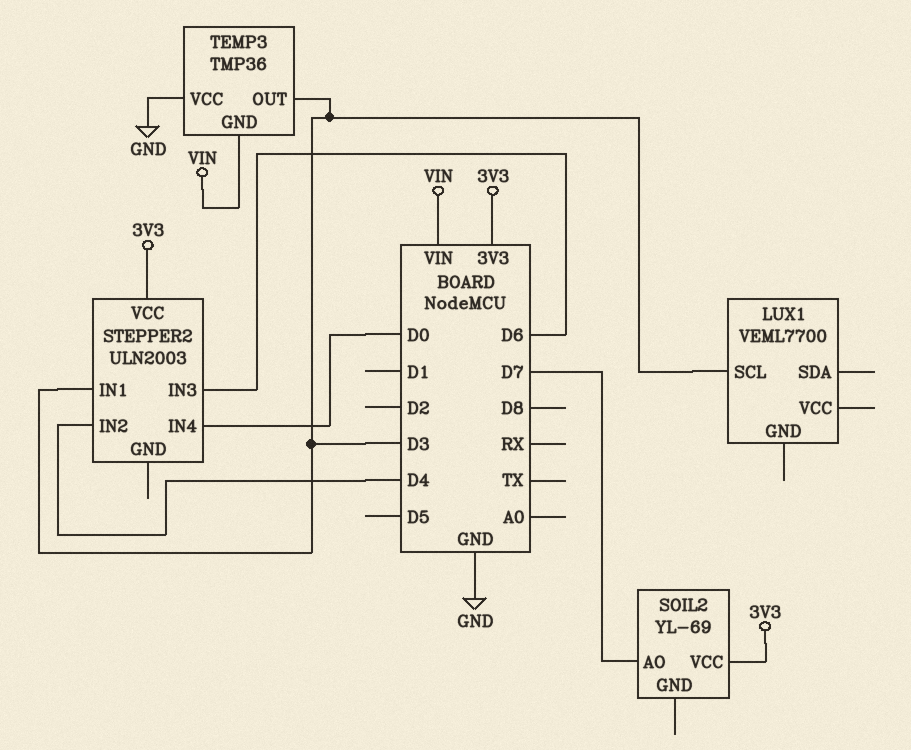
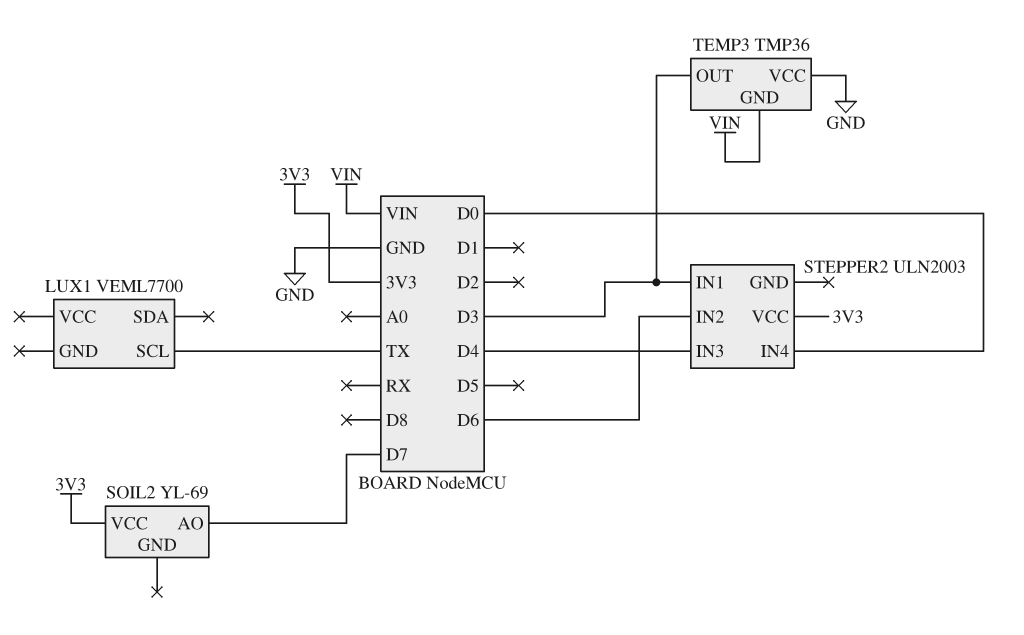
LUX1 pin SCL: D3 -> TX
STEPPER2 pin IN2: D4 -> D6
STEPPER2 pin IN3: D6 -> D4

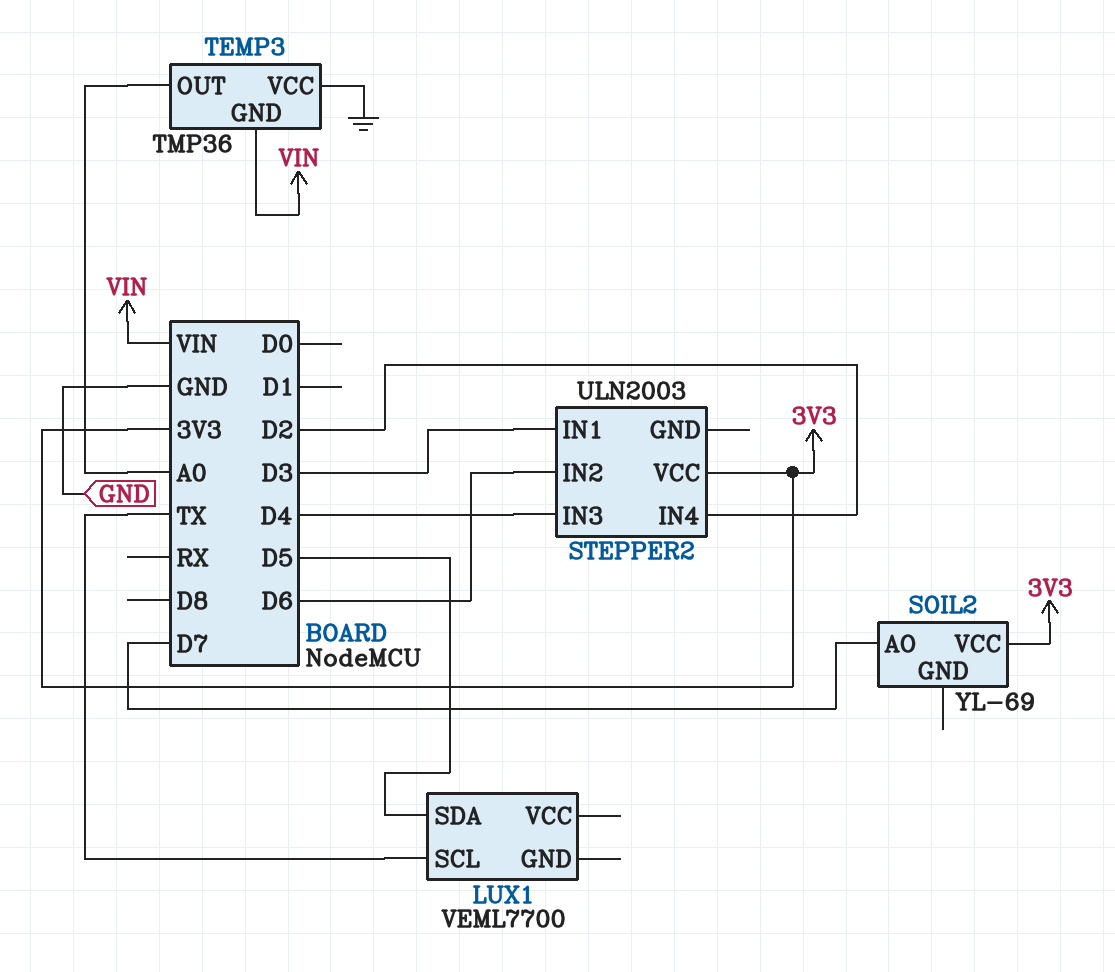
LUX1 pin SDA: none -> D5
STEPPER2 pin IN4: D0 -> D2
TEMP3 pin OUT: D3 -> A0

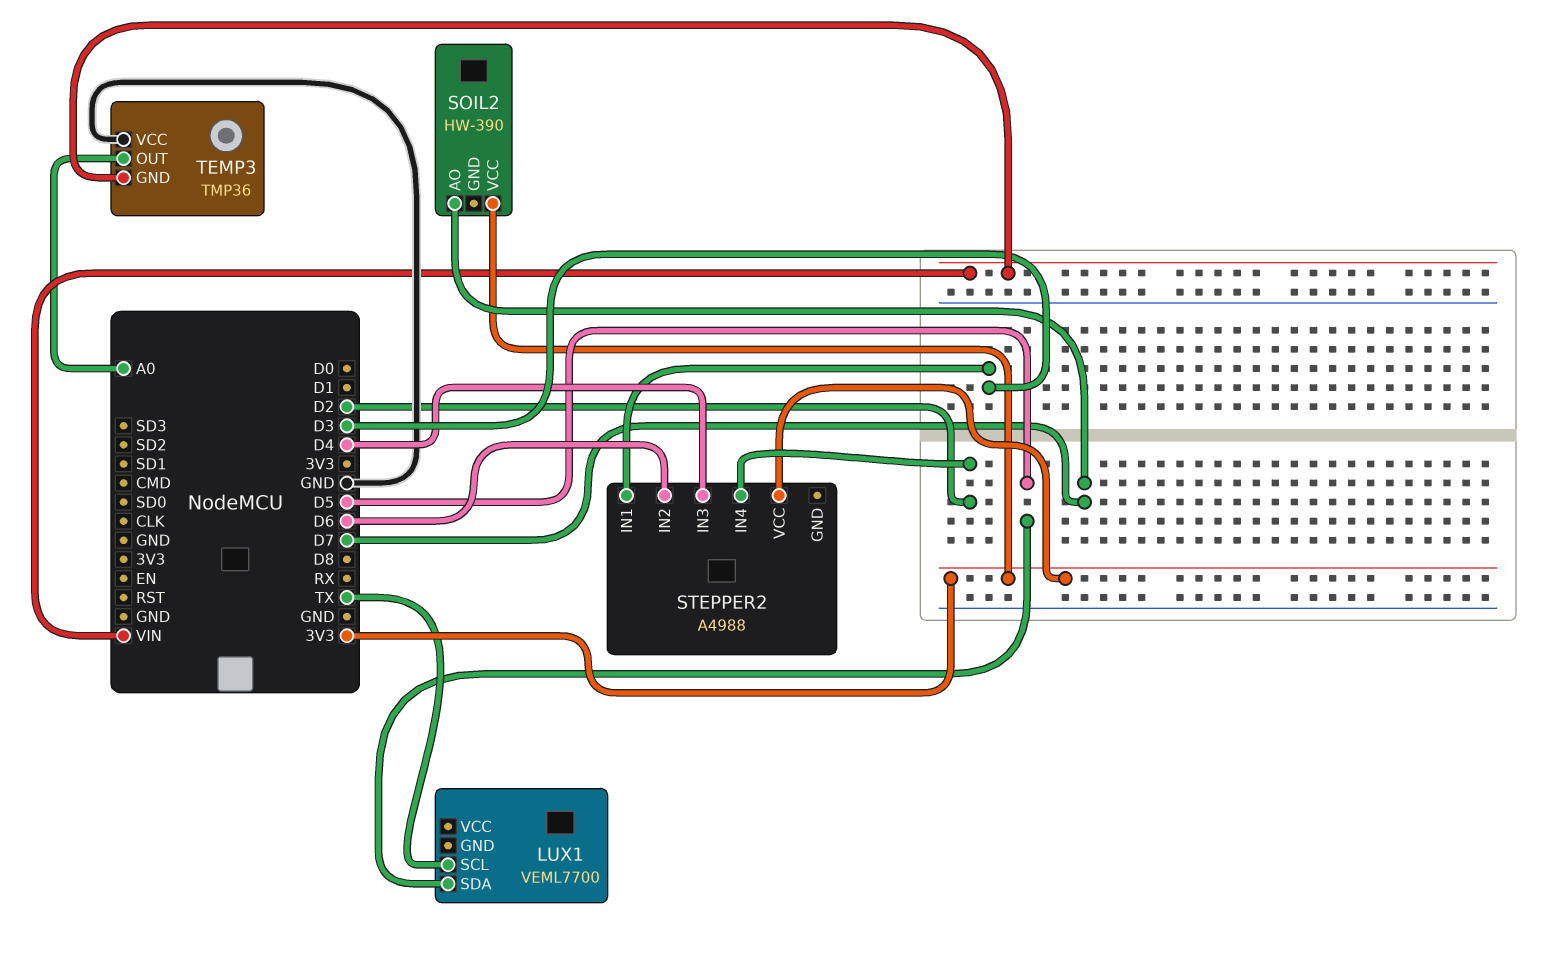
SOIL2: YL-69 -> HW-390
STEPPER2: ULN2003 -> A4988

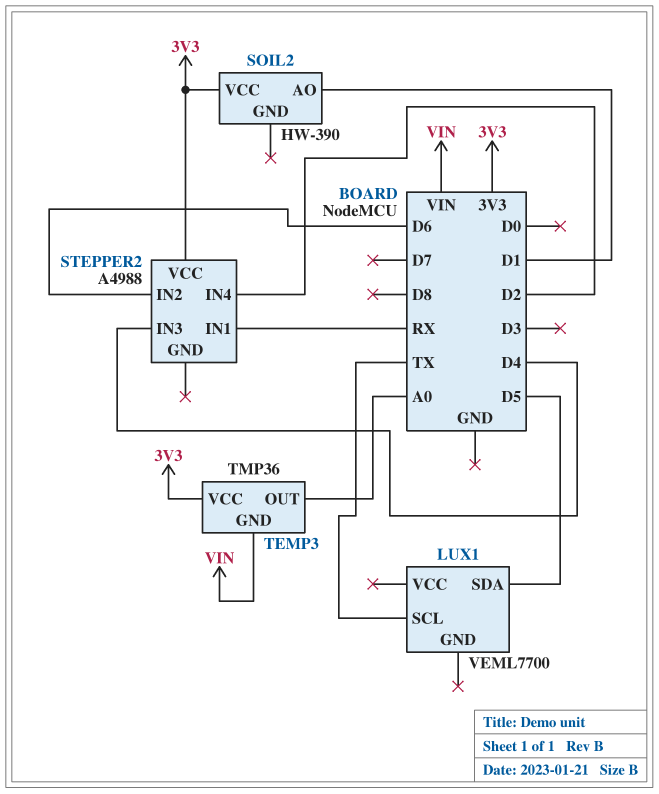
SOIL2 pin AO: D7 -> D1
STEPPER2 pin IN1: D3 -> RX
TEMP3 pin VCC: GND -> 3V3

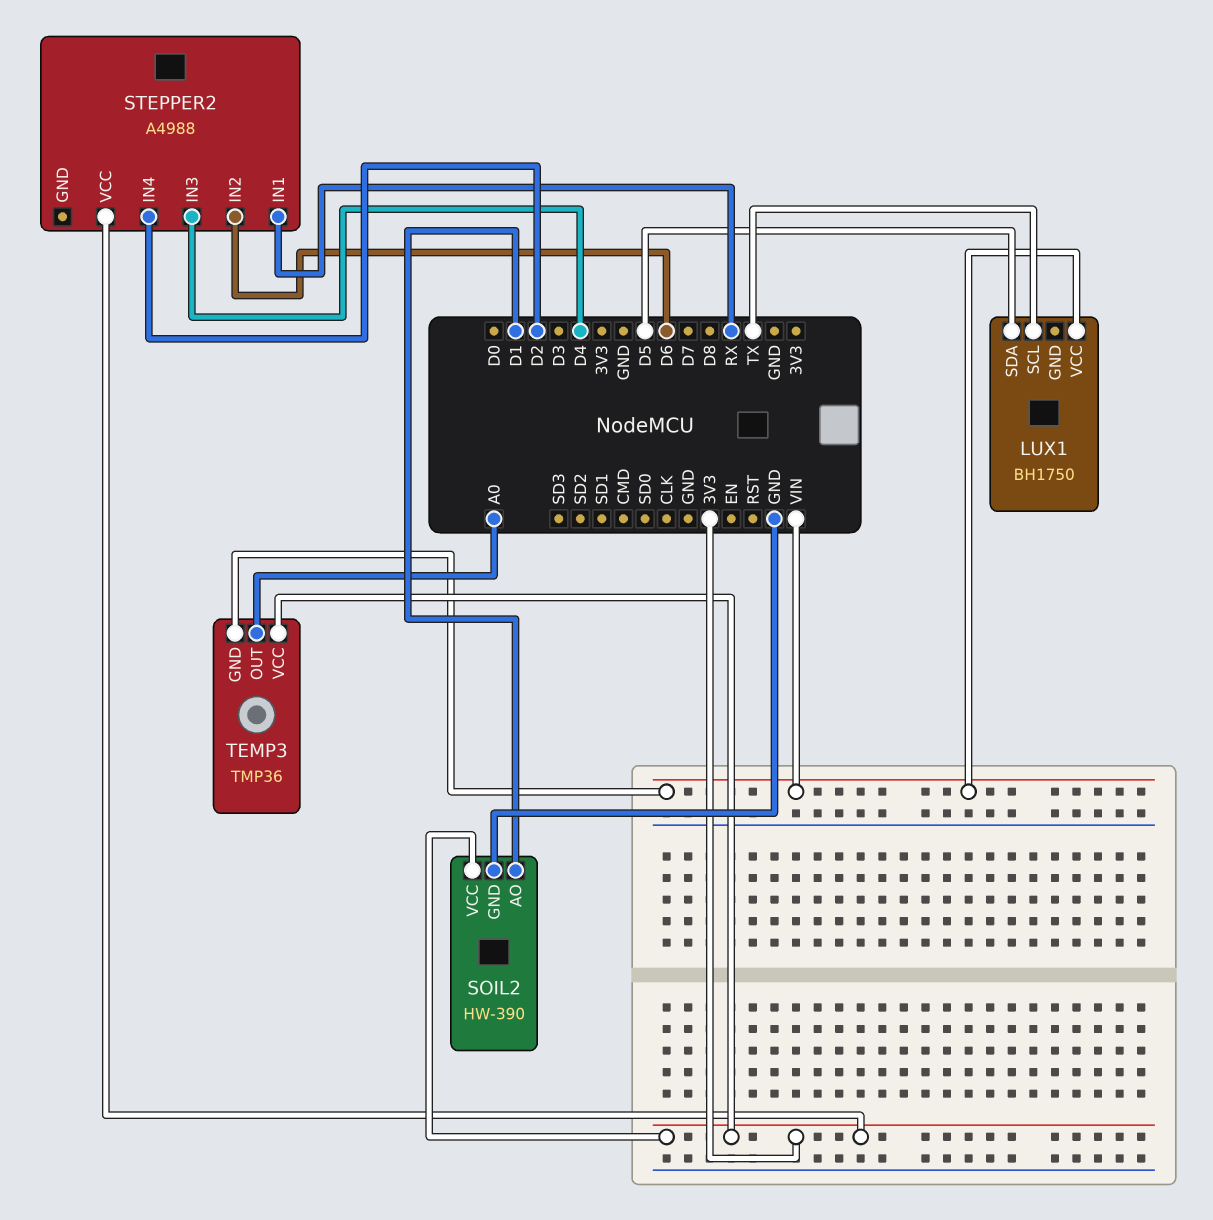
LUX1: VEML7700 -> BH1750
LUX1 pin VCC: none -> VIN
SOIL2 pin GND: none -> GND

